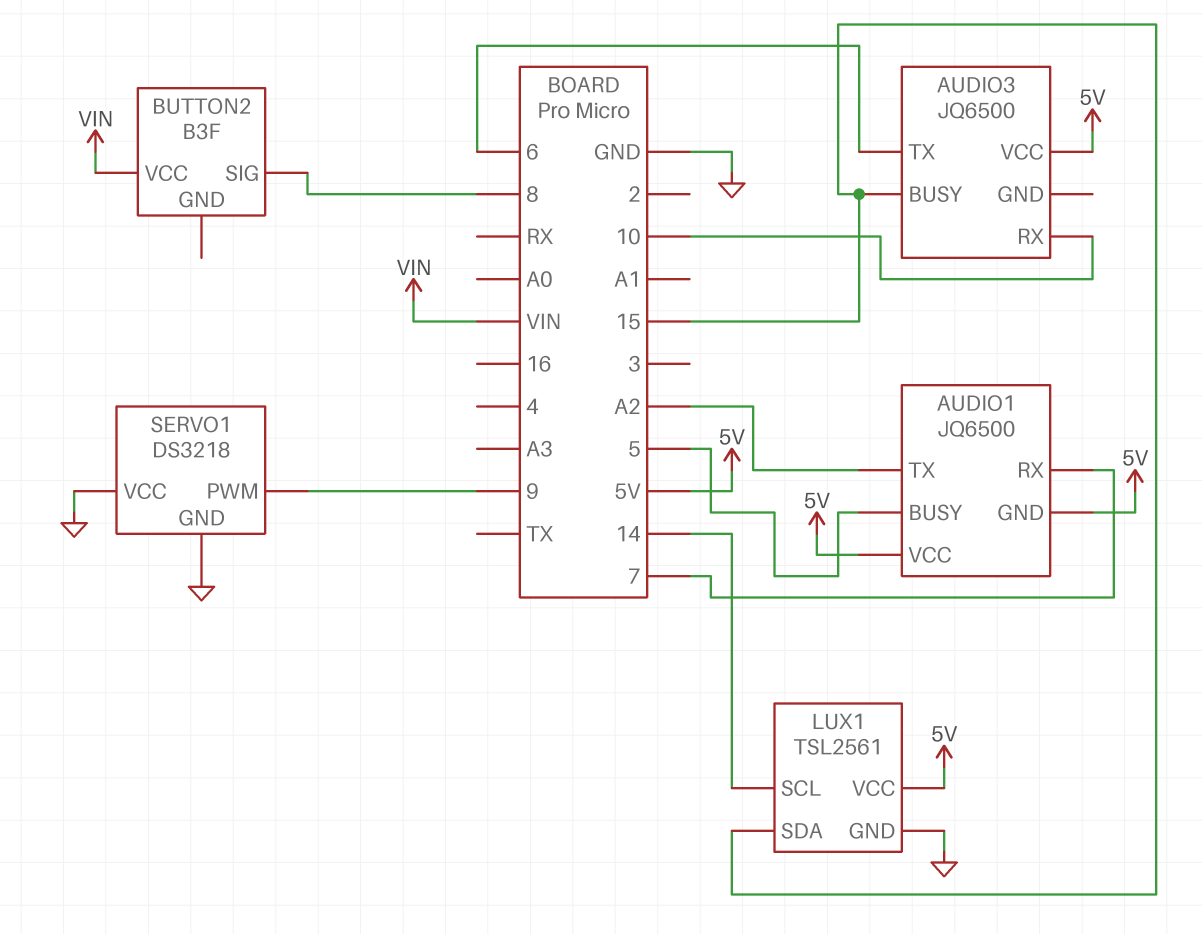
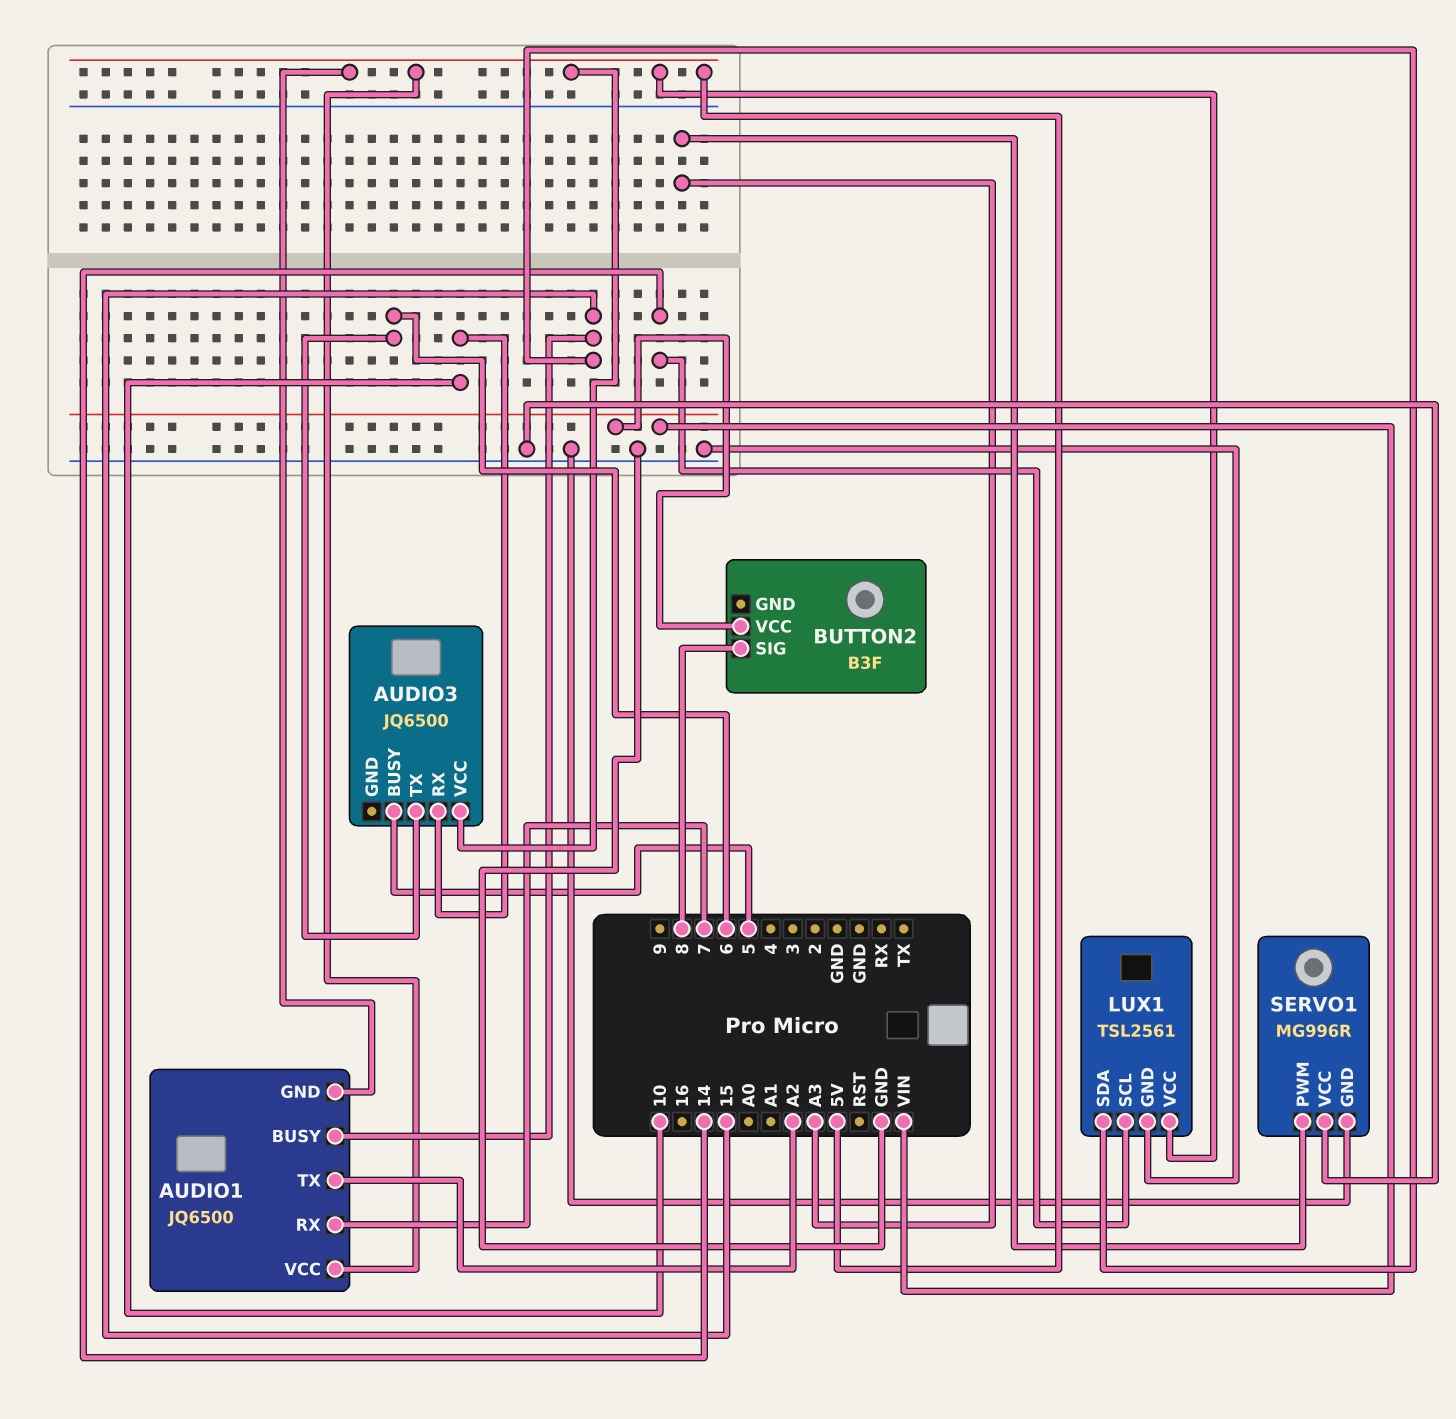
AUDIO1 pin BUSY: 5 -> 15
AUDIO3 pin BUSY: 15 -> 5
SERVO1: DS3218 -> MG996R
SERVO1 pin PWM: 9 -> A3

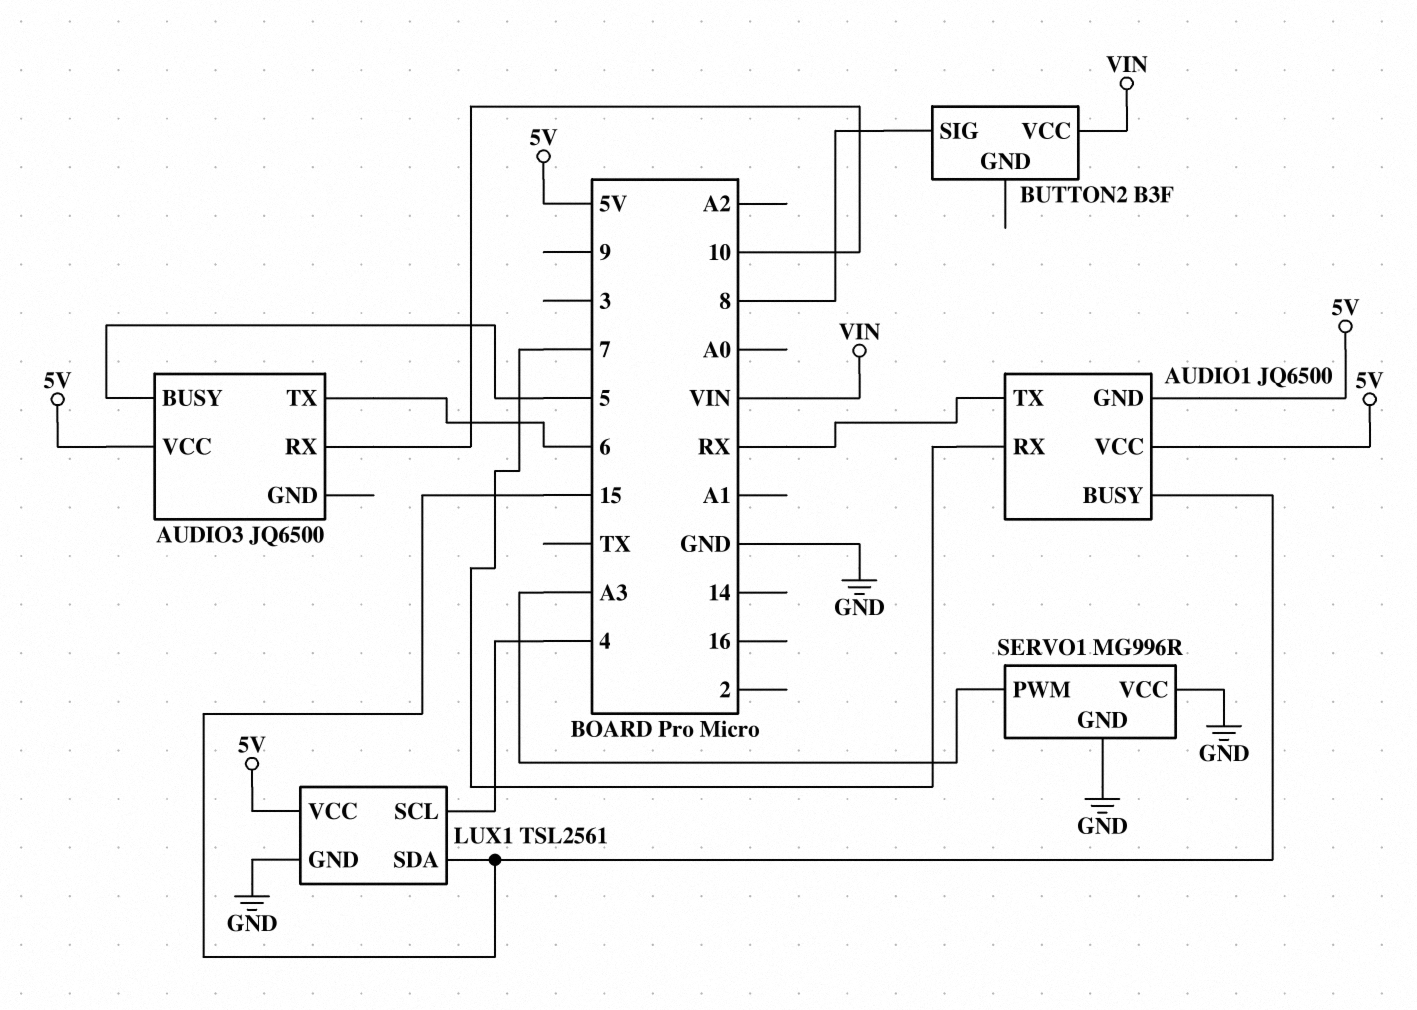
AUDIO1 pin TX: A2 -> RX
LUX1 pin SCL: 14 -> 4

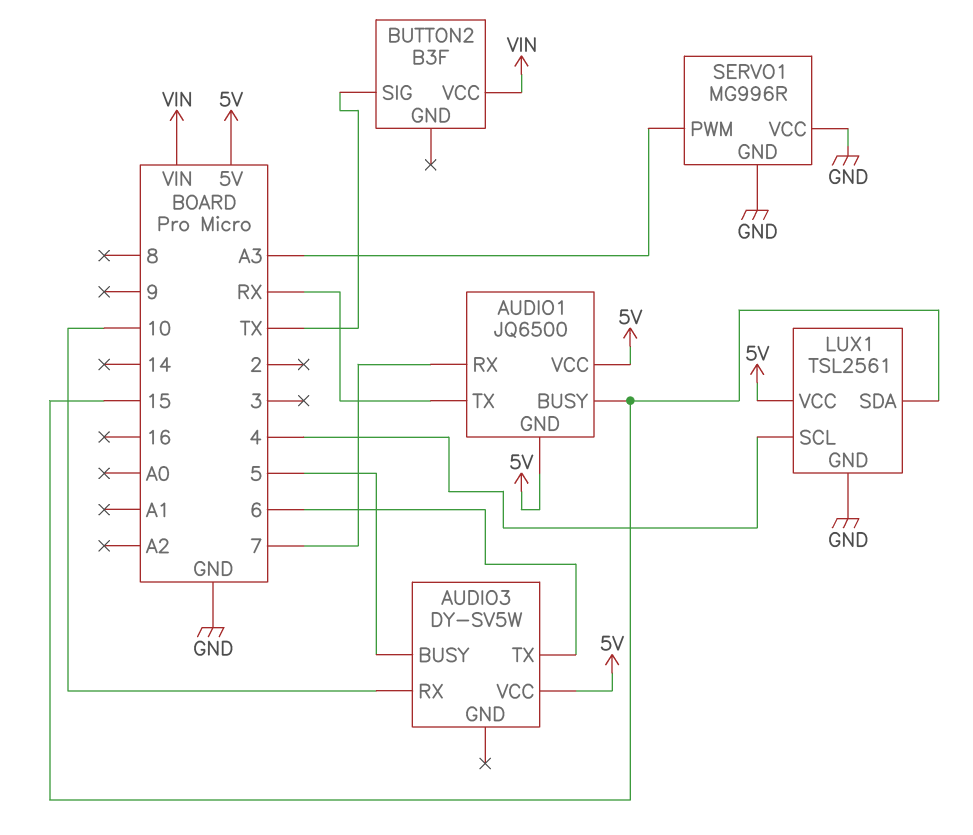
AUDIO3: JQ6500 -> DY-SV5W
BUTTON2 pin SIG: 8 -> TX

